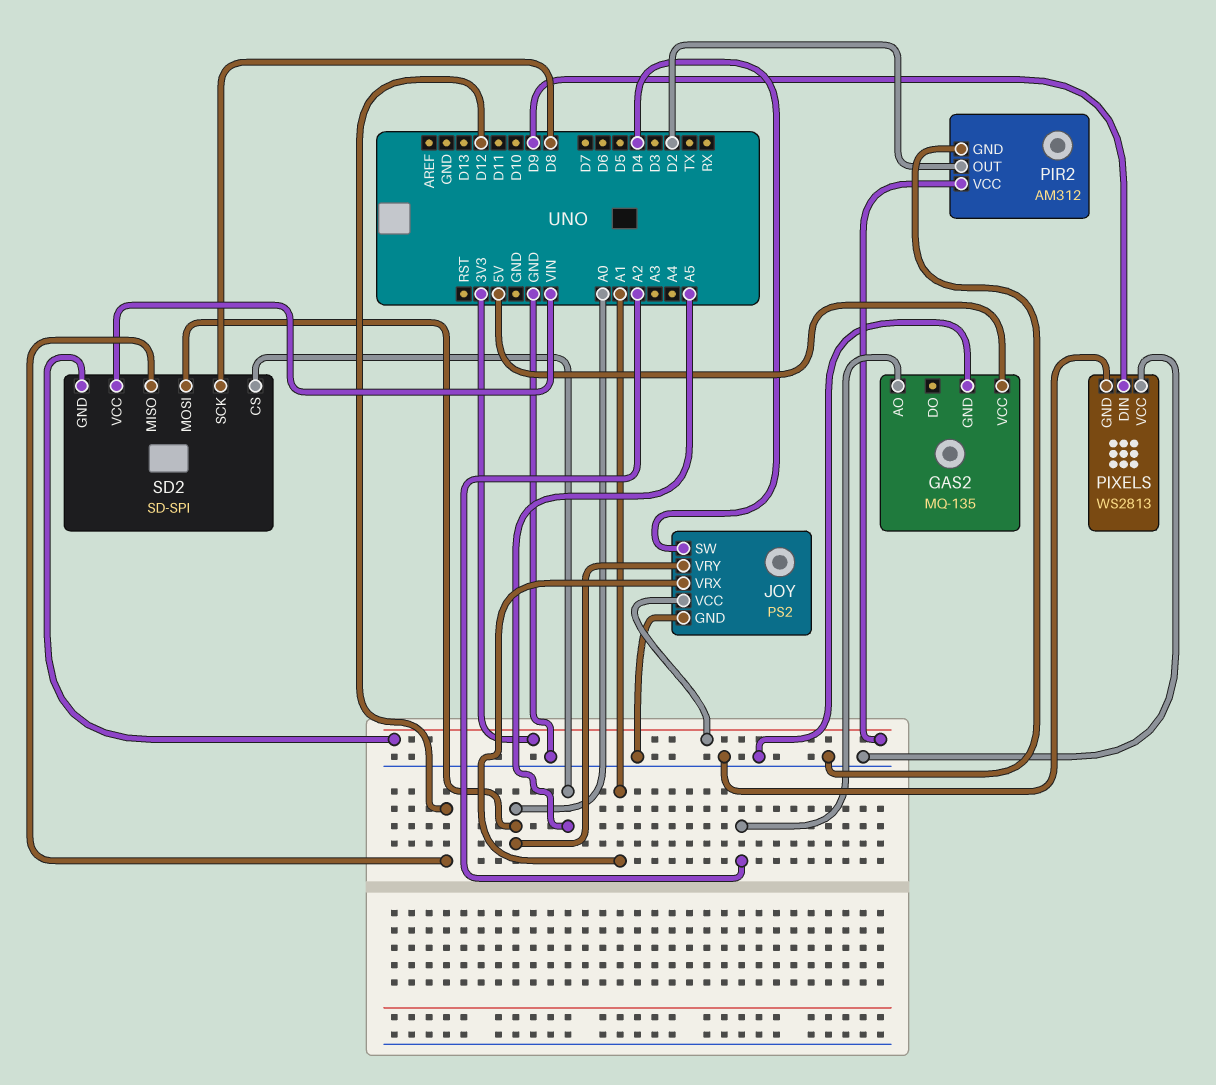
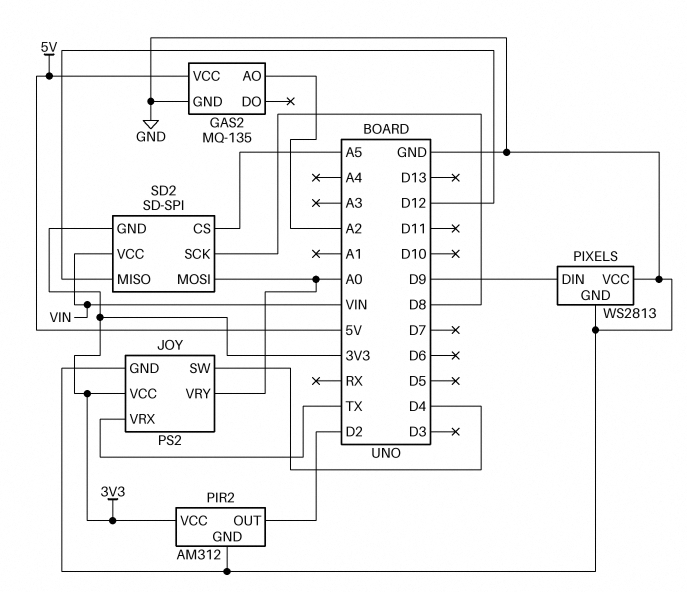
JOY pin VRX: A1 -> TX

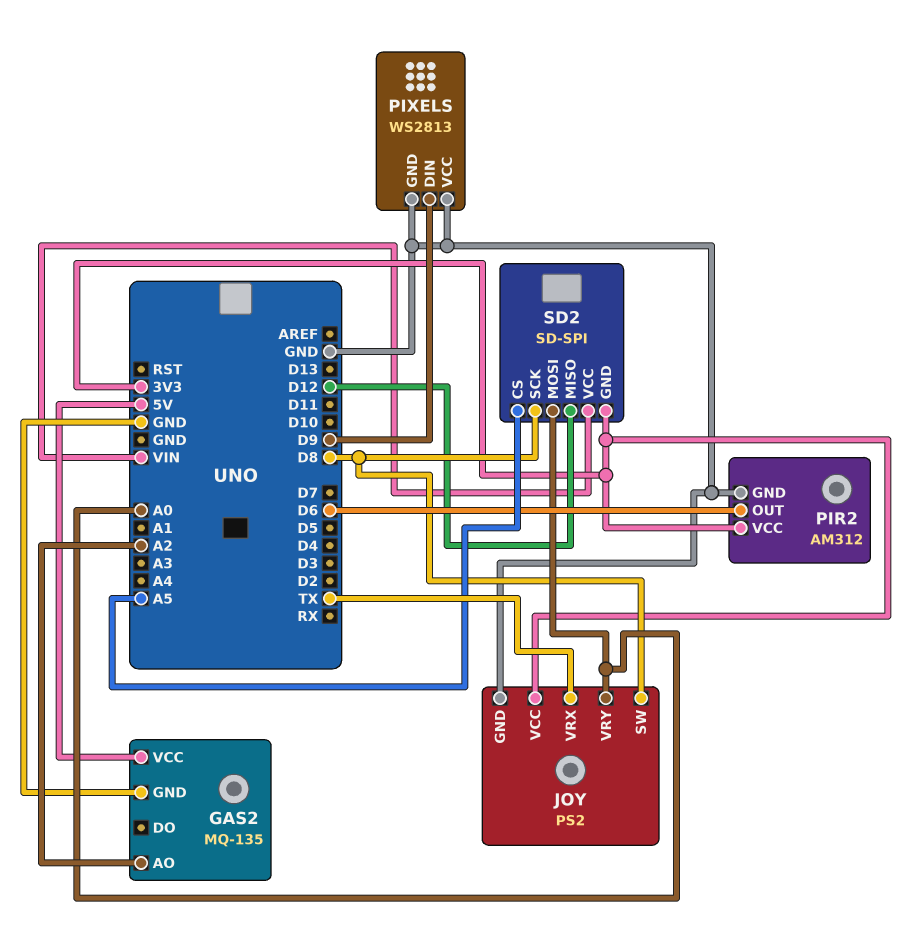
JOY pin SW: D4 -> D8
PIR2 pin OUT: D2 -> D6

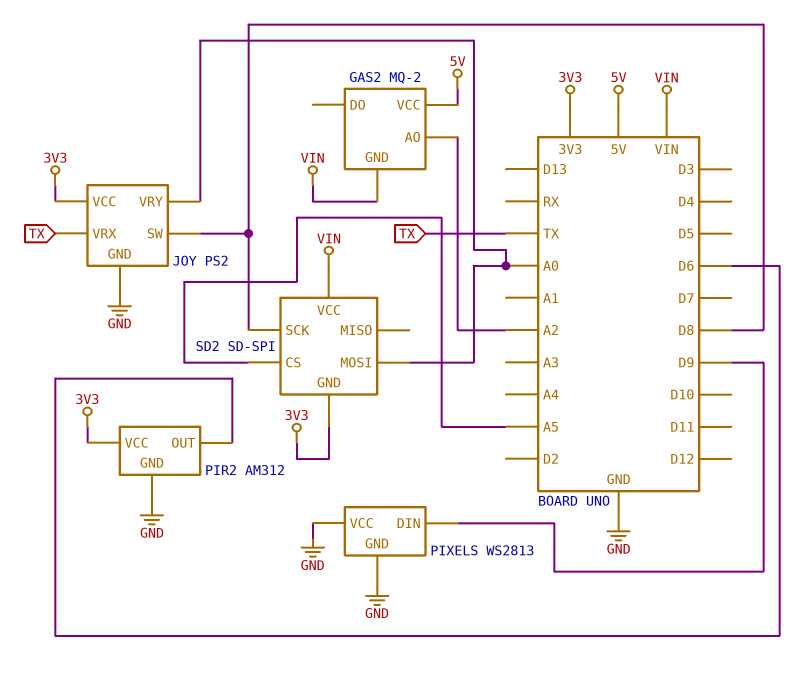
GAS2: MQ-135 -> MQ-2
GAS2 pin GND: GND -> VIN
SD2 pin MISO: D12 -> none

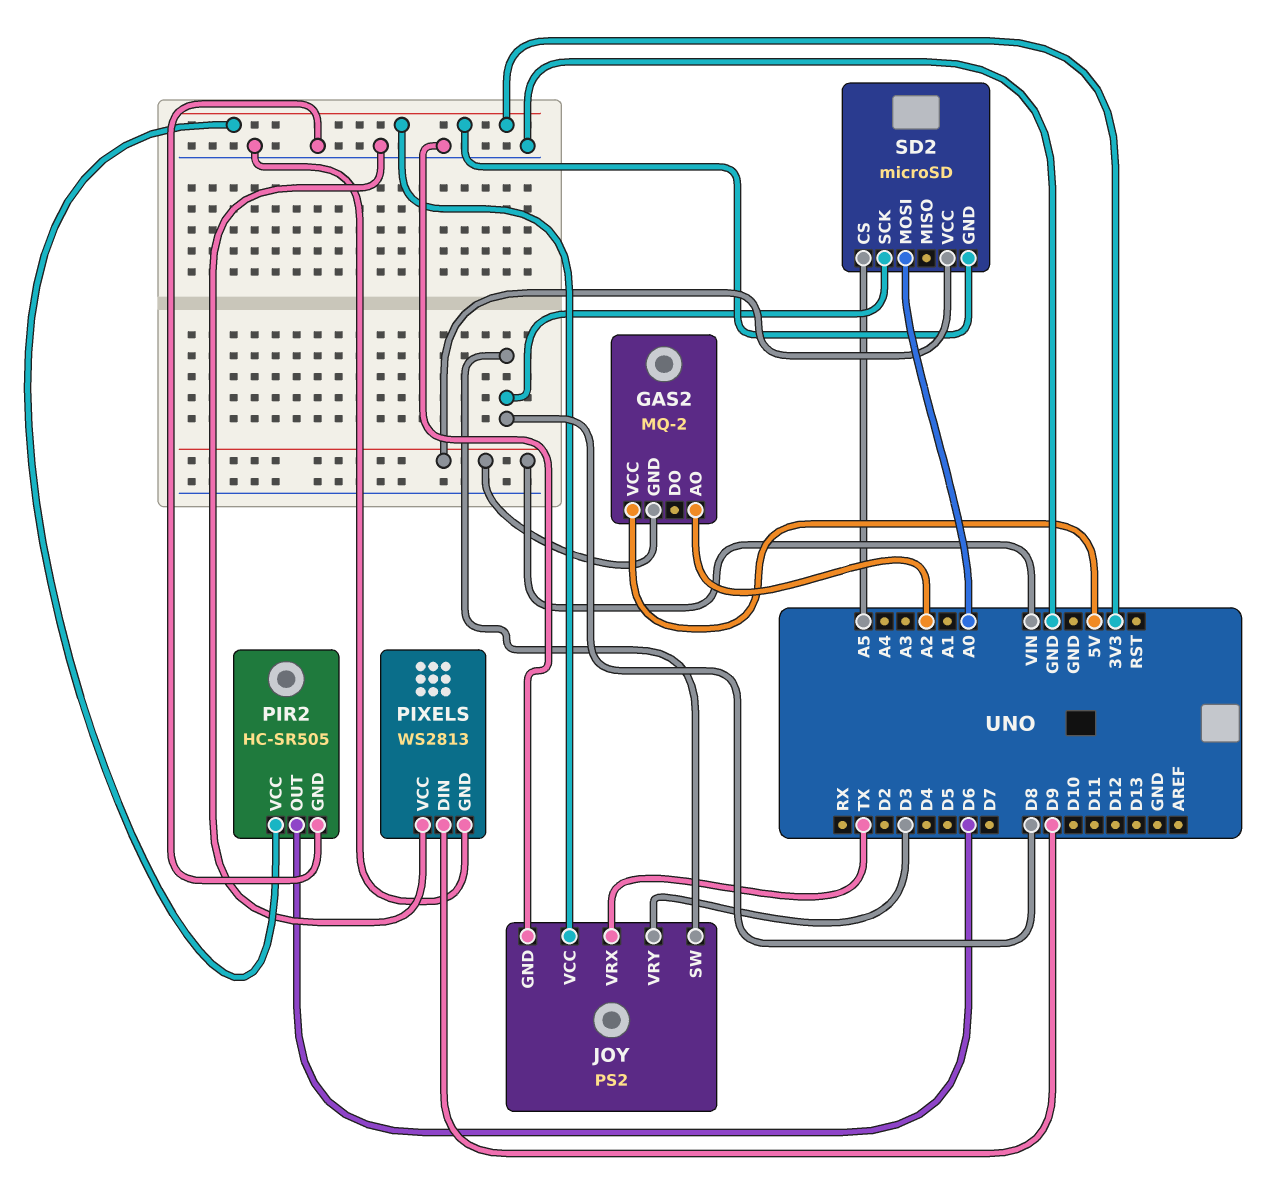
JOY pin VRY: A0 -> D3
PIR2: AM312 -> HC-SR505
SD2: SD-SPI -> microSD

